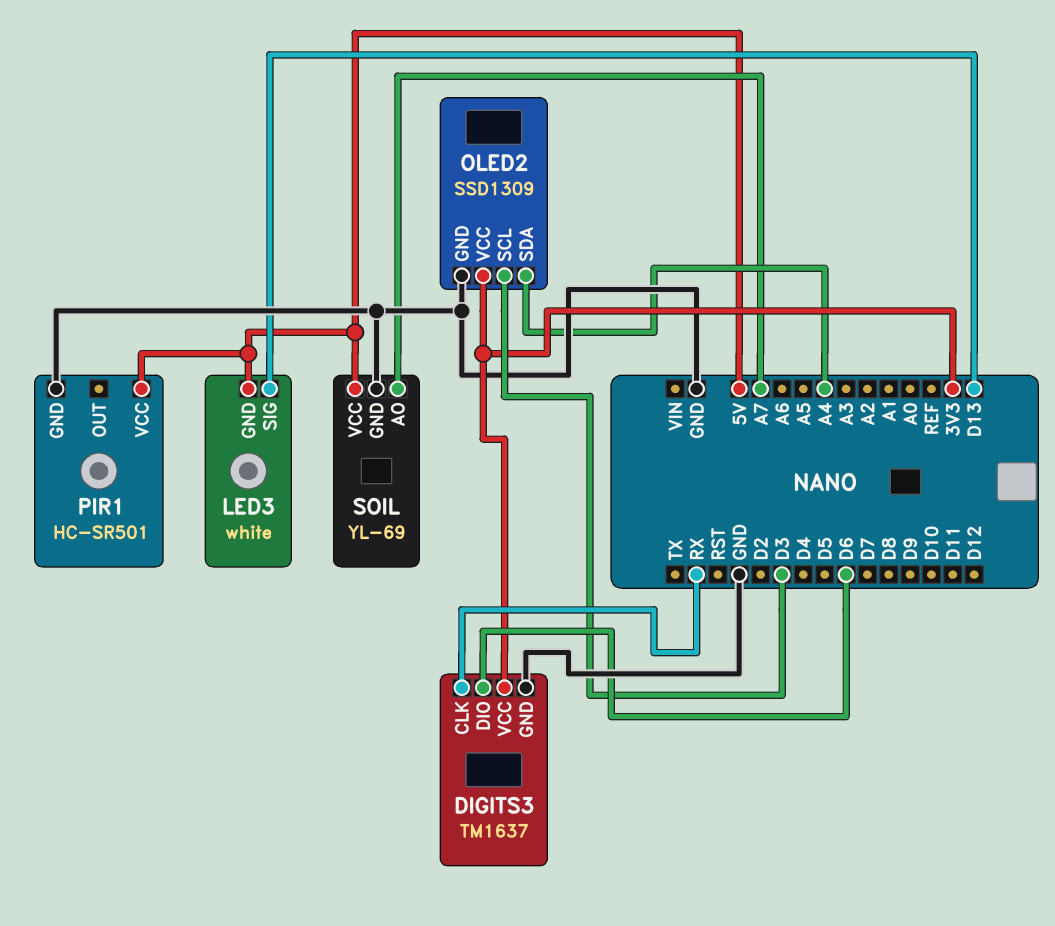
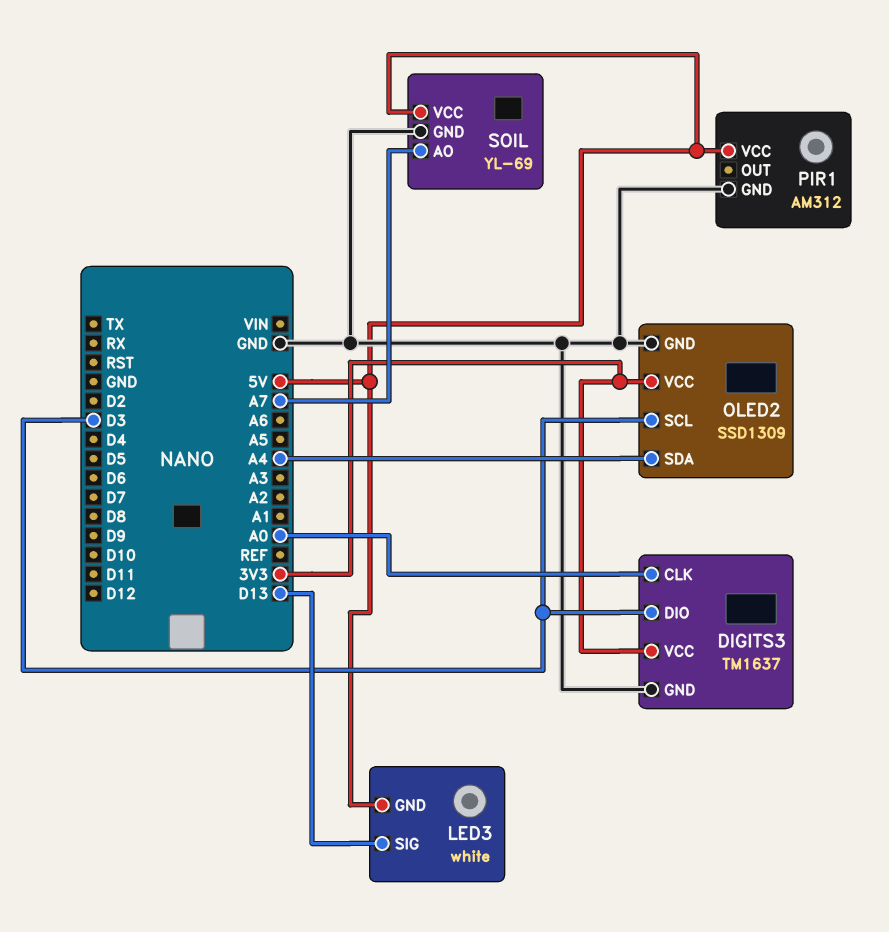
DIGITS3 pin CLK: RX -> A0
DIGITS3 pin DIO: D6 -> D3
PIR1: HC-SR501 -> AM312

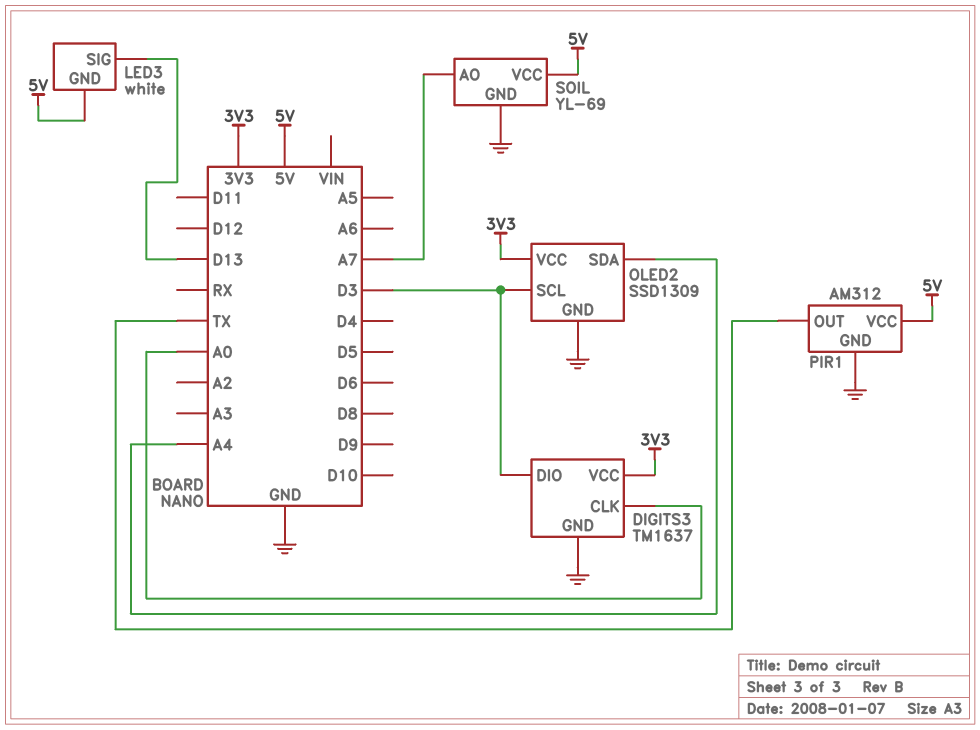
PIR1 pin OUT: none -> TX

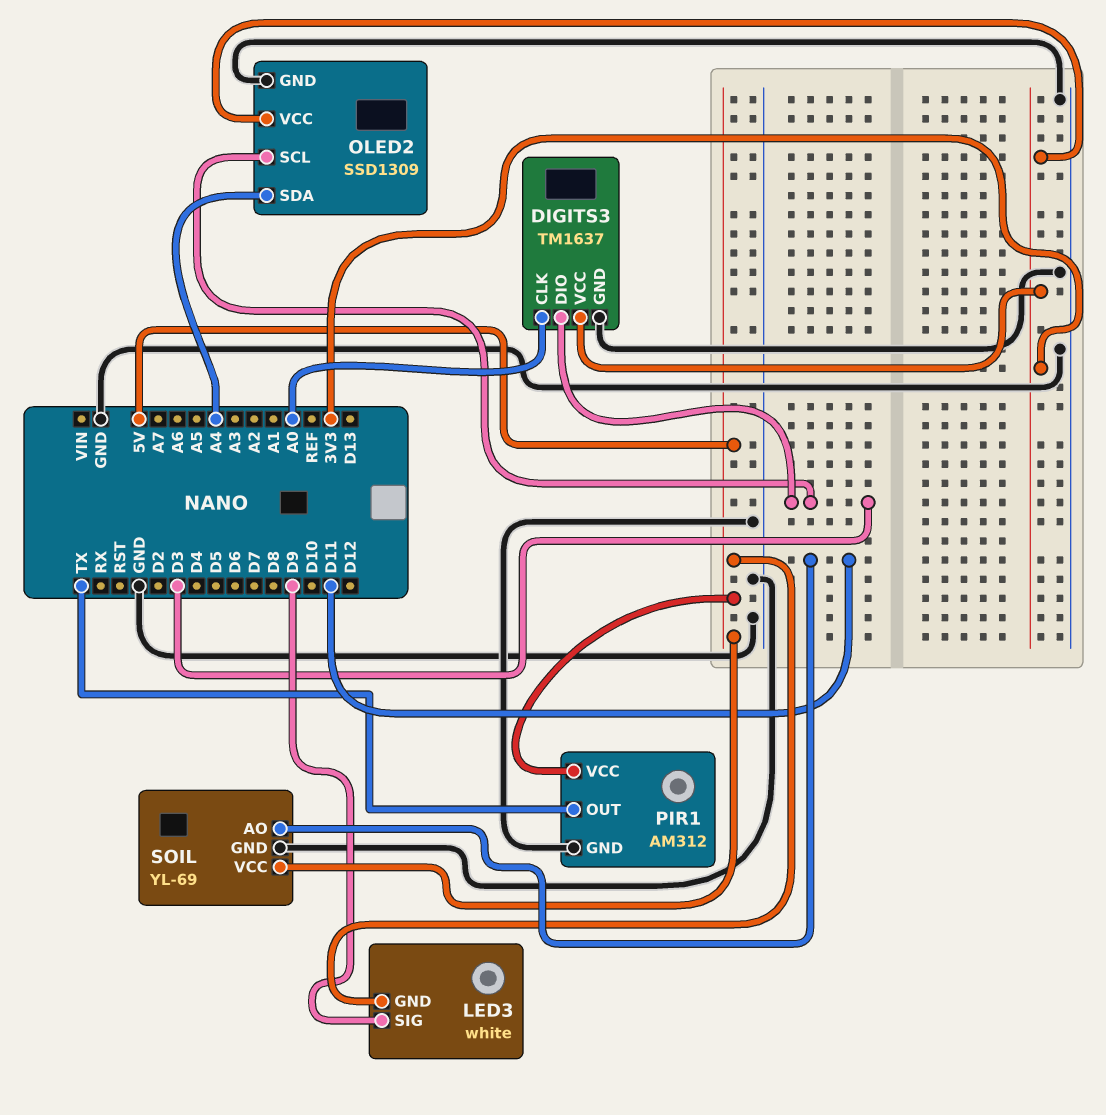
LED3 pin SIG: D13 -> D9
SOIL pin AO: A7 -> D11

